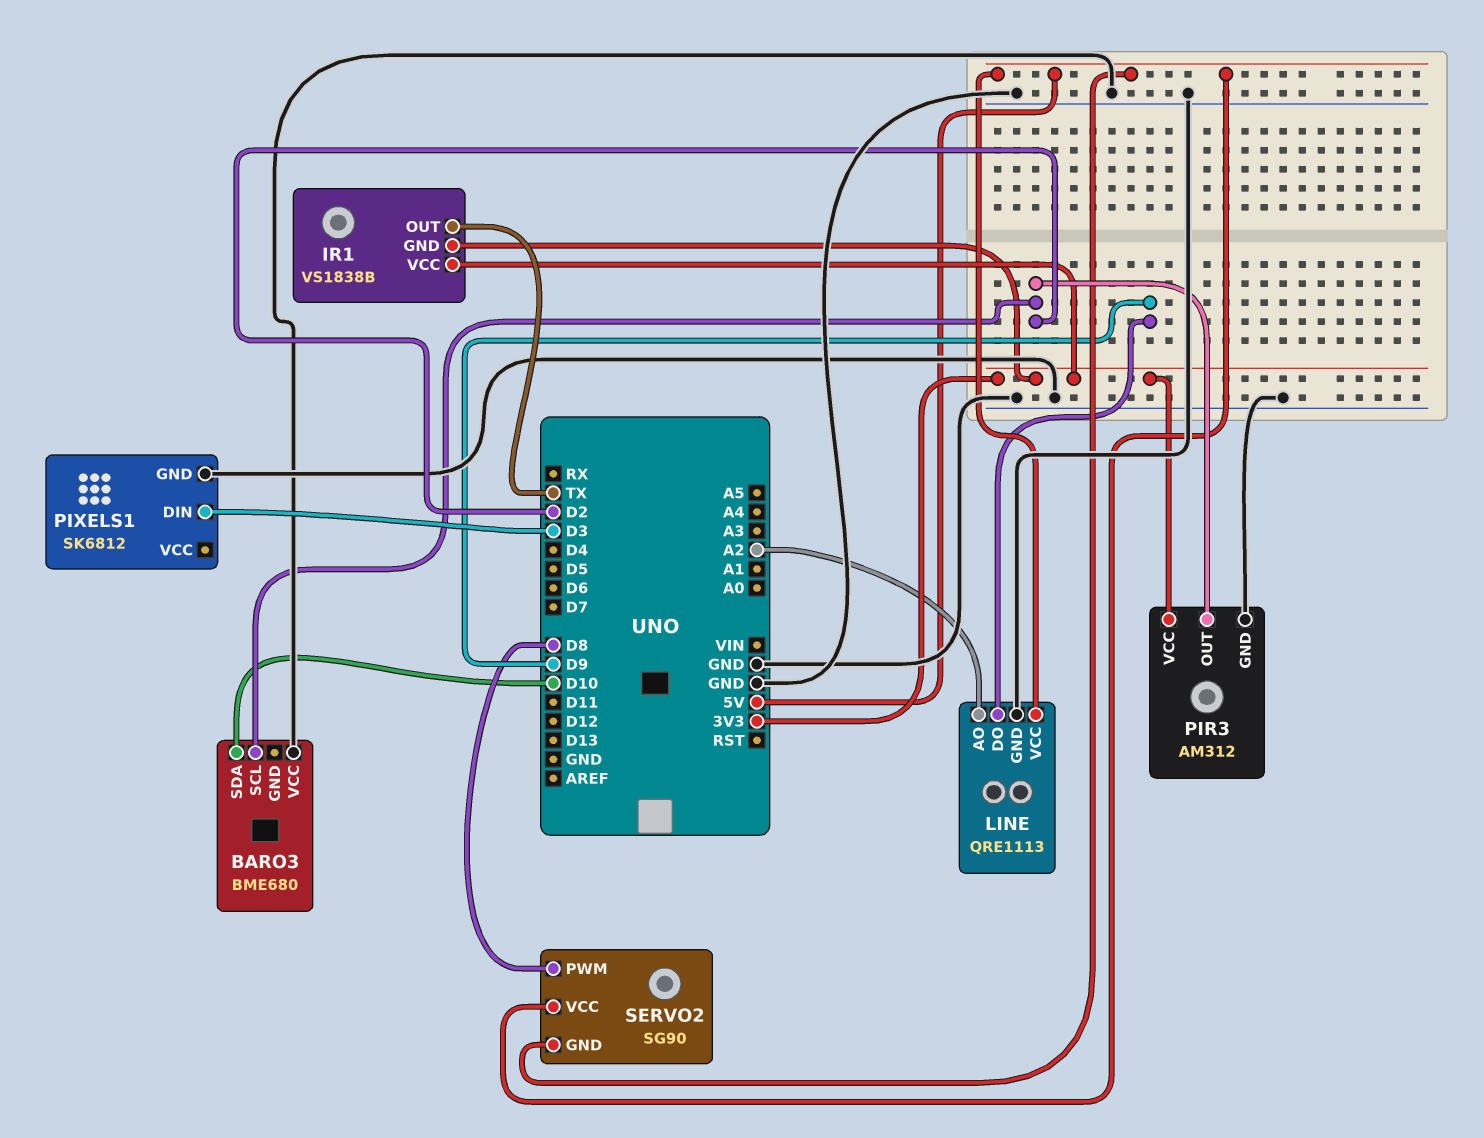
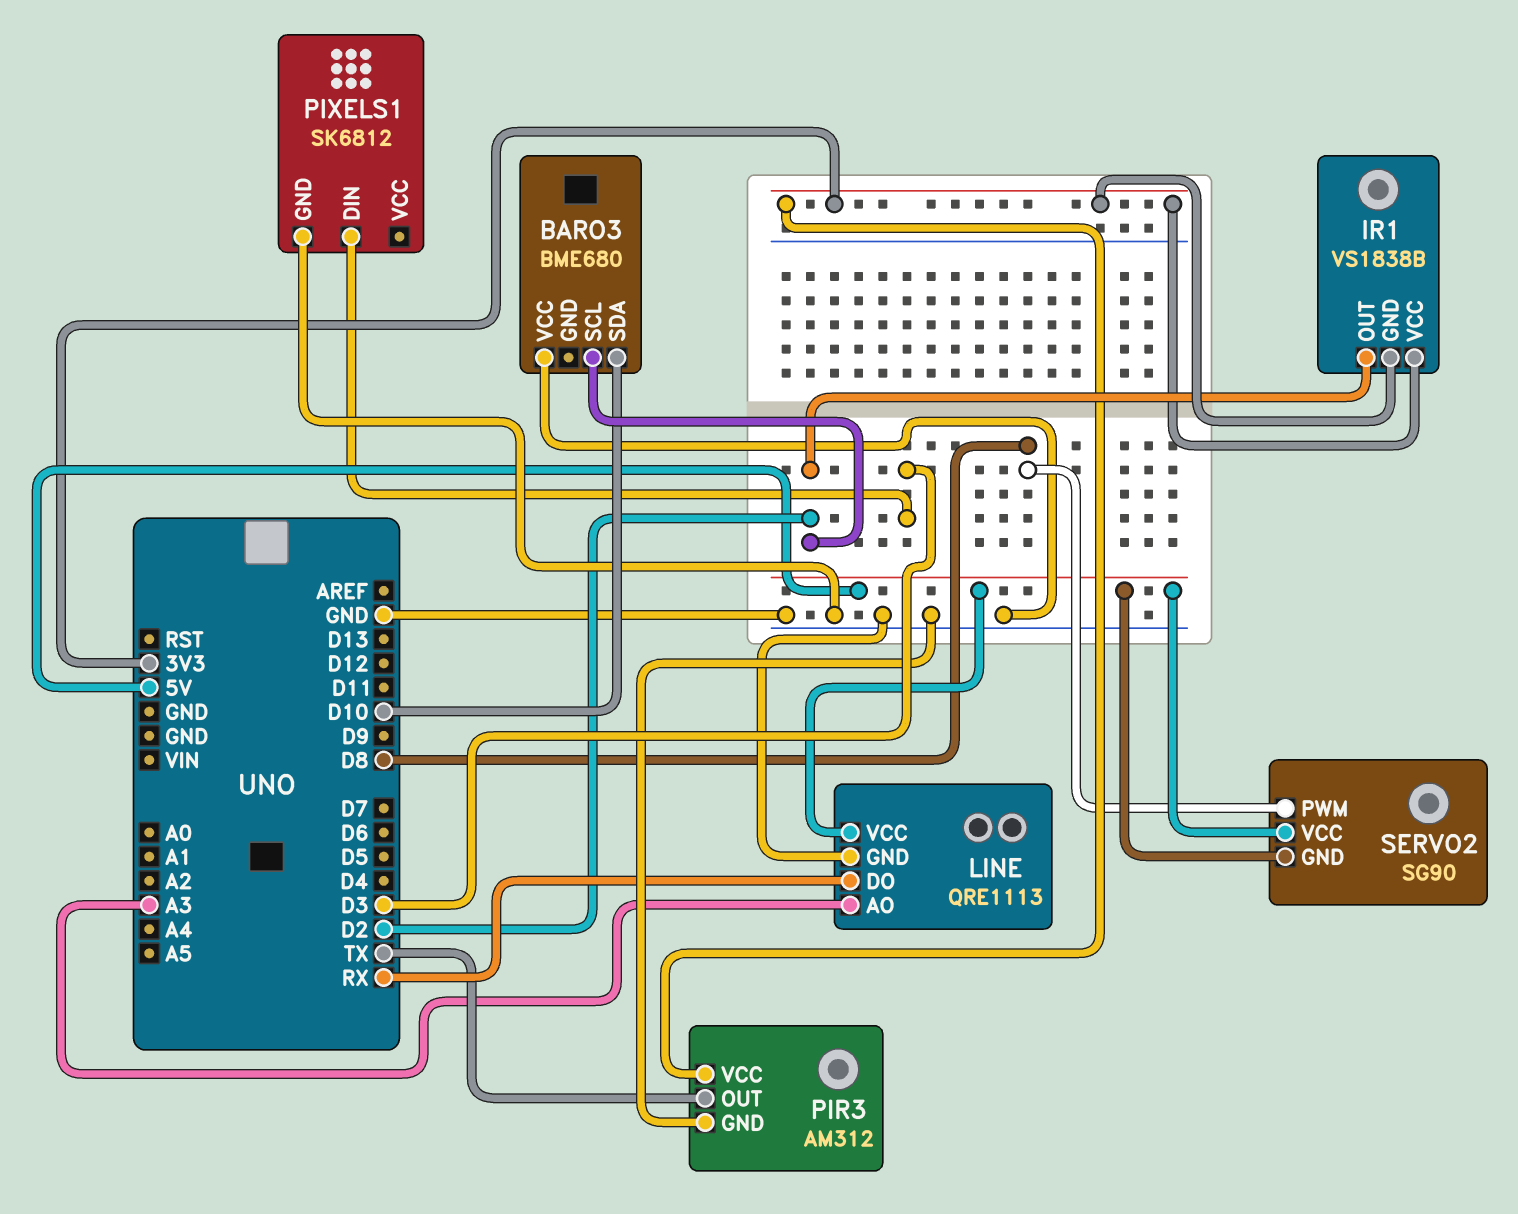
IR1 pin OUT: TX -> D2
LINE pin AO: A2 -> A3
LINE pin DO: D9 -> RX
PIR3 pin OUT: D2 -> TX

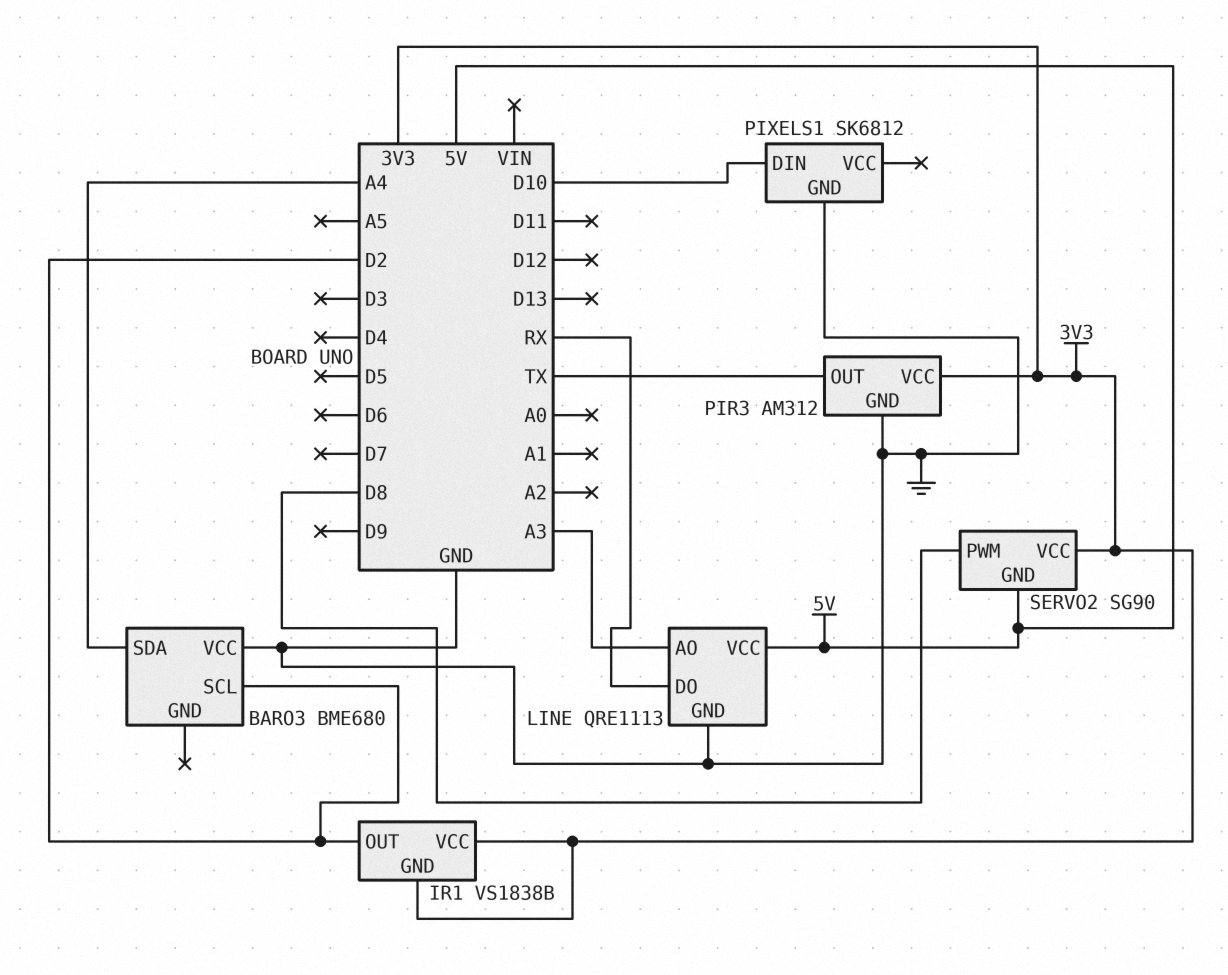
BARO3 pin SDA: D10 -> A4
PIXELS1 pin DIN: D3 -> D10
SERVO2 pin VCC: 5V -> 3V3

